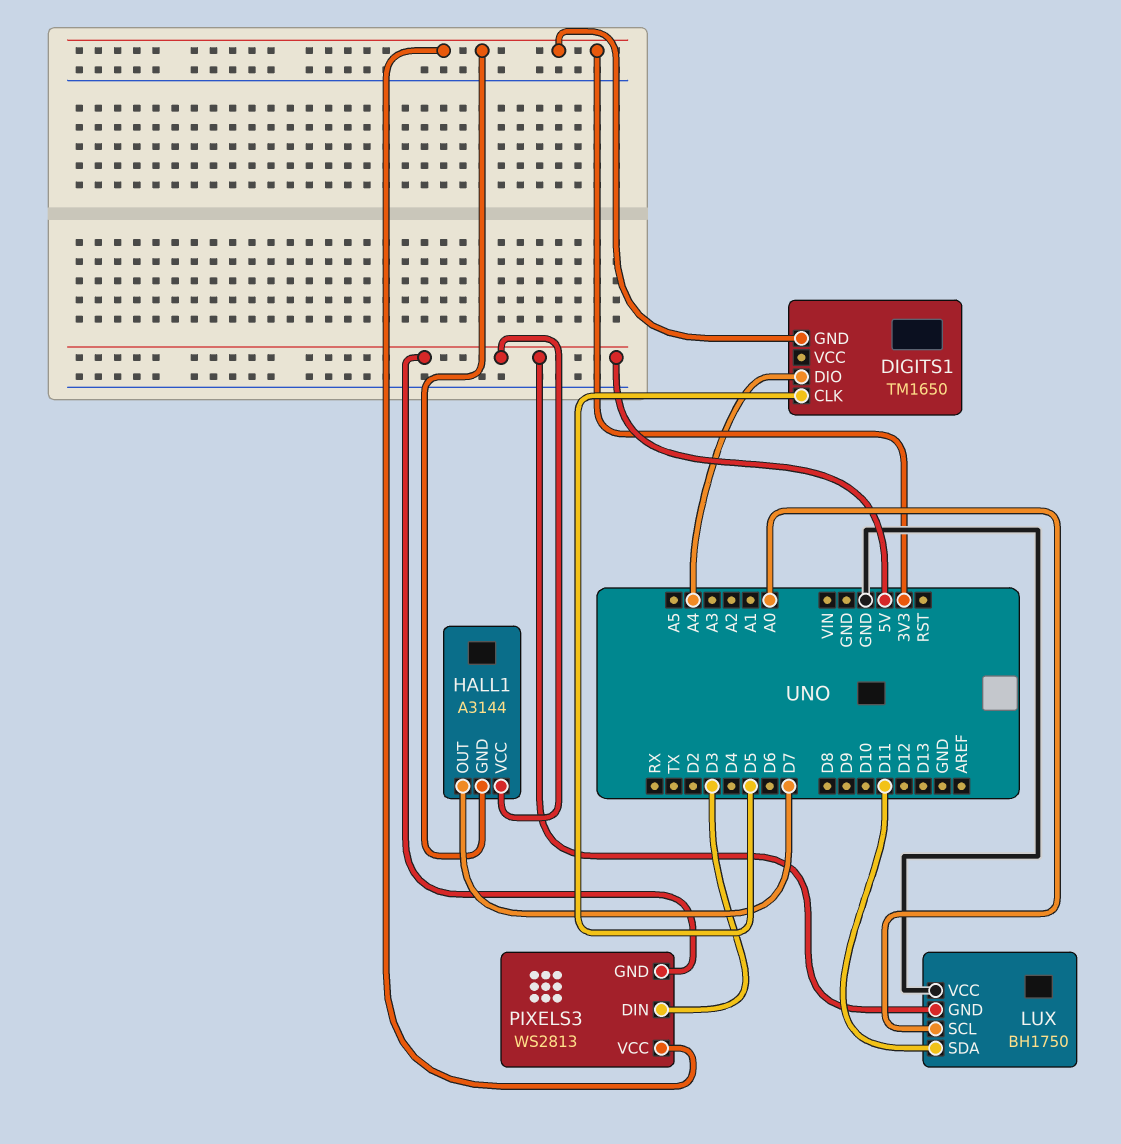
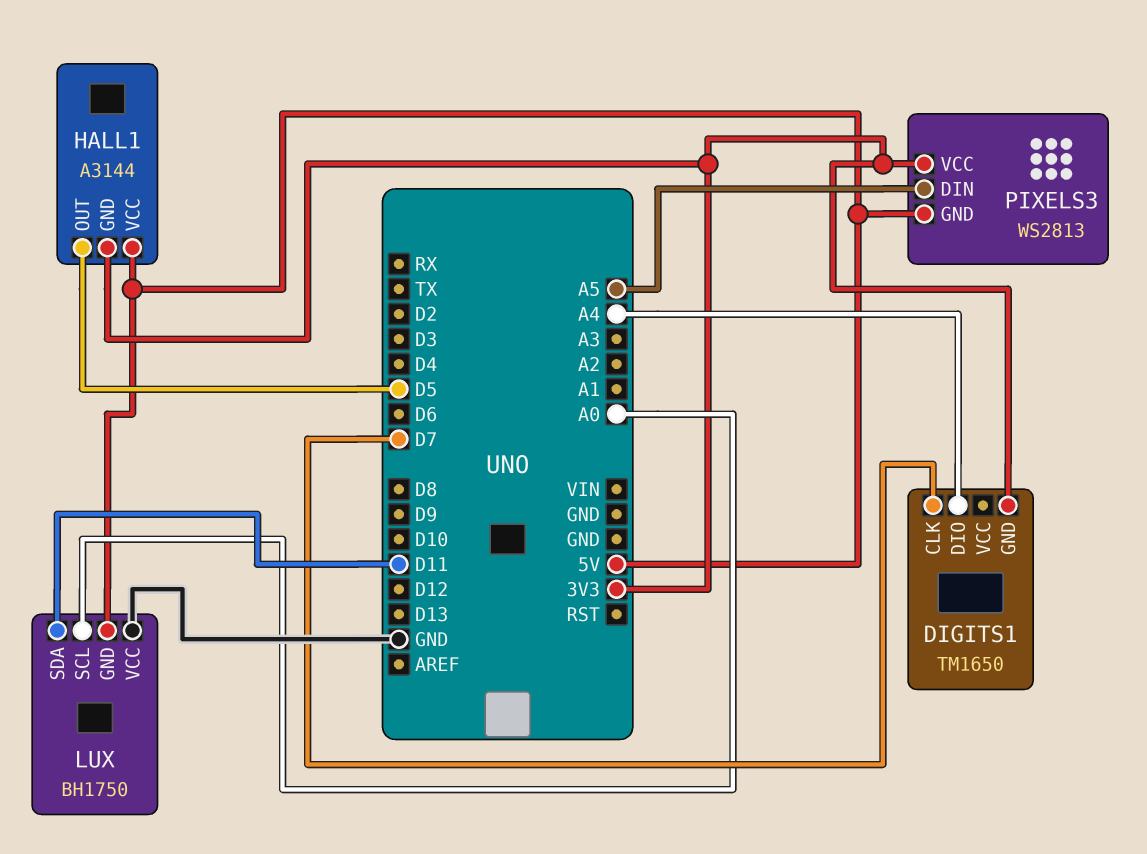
DIGITS1 pin CLK: D5 -> D7
HALL1 pin OUT: D7 -> D5
PIXELS3 pin DIN: D3 -> A5

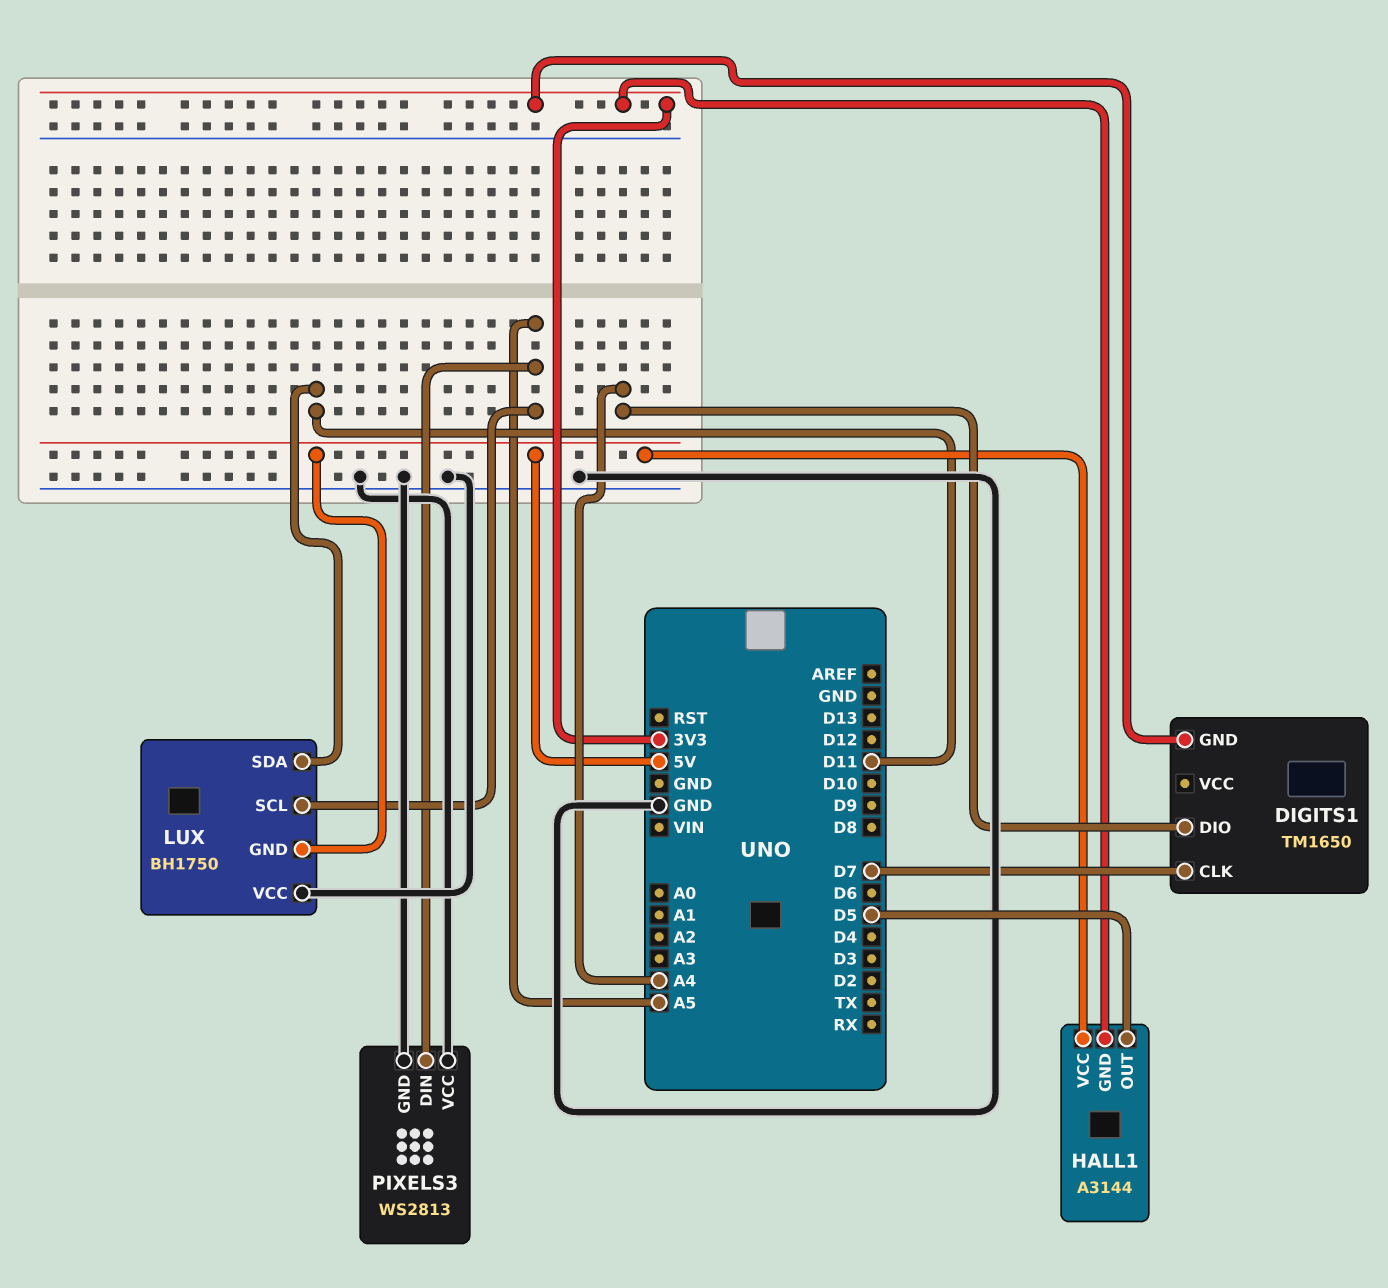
LUX pin SCL: A0 -> A5
PIXELS3 pin GND: 5V -> GND
PIXELS3 pin VCC: 3V3 -> GND

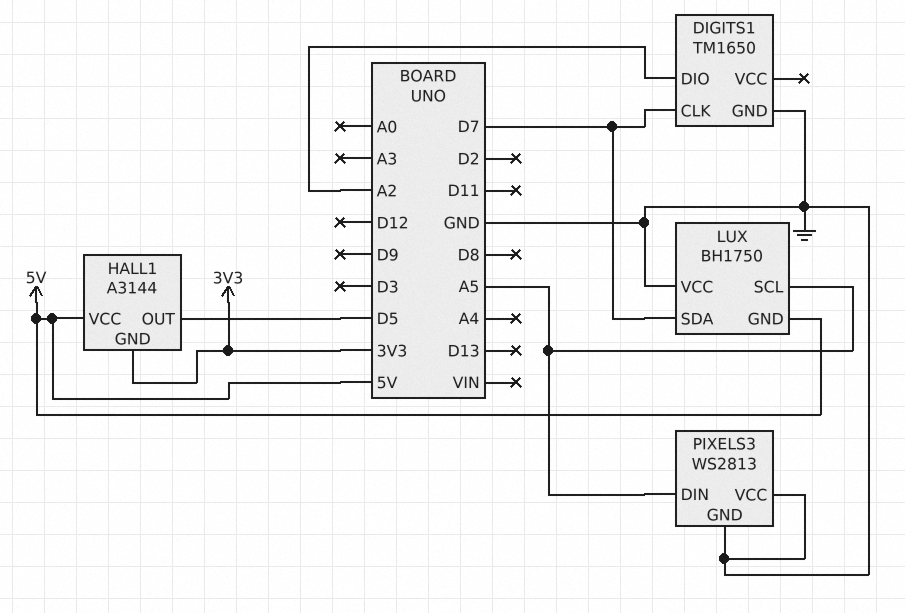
DIGITS1 pin DIO: A4 -> A2
DIGITS1 pin GND: 3V3 -> GND
LUX pin SDA: D11 -> D7

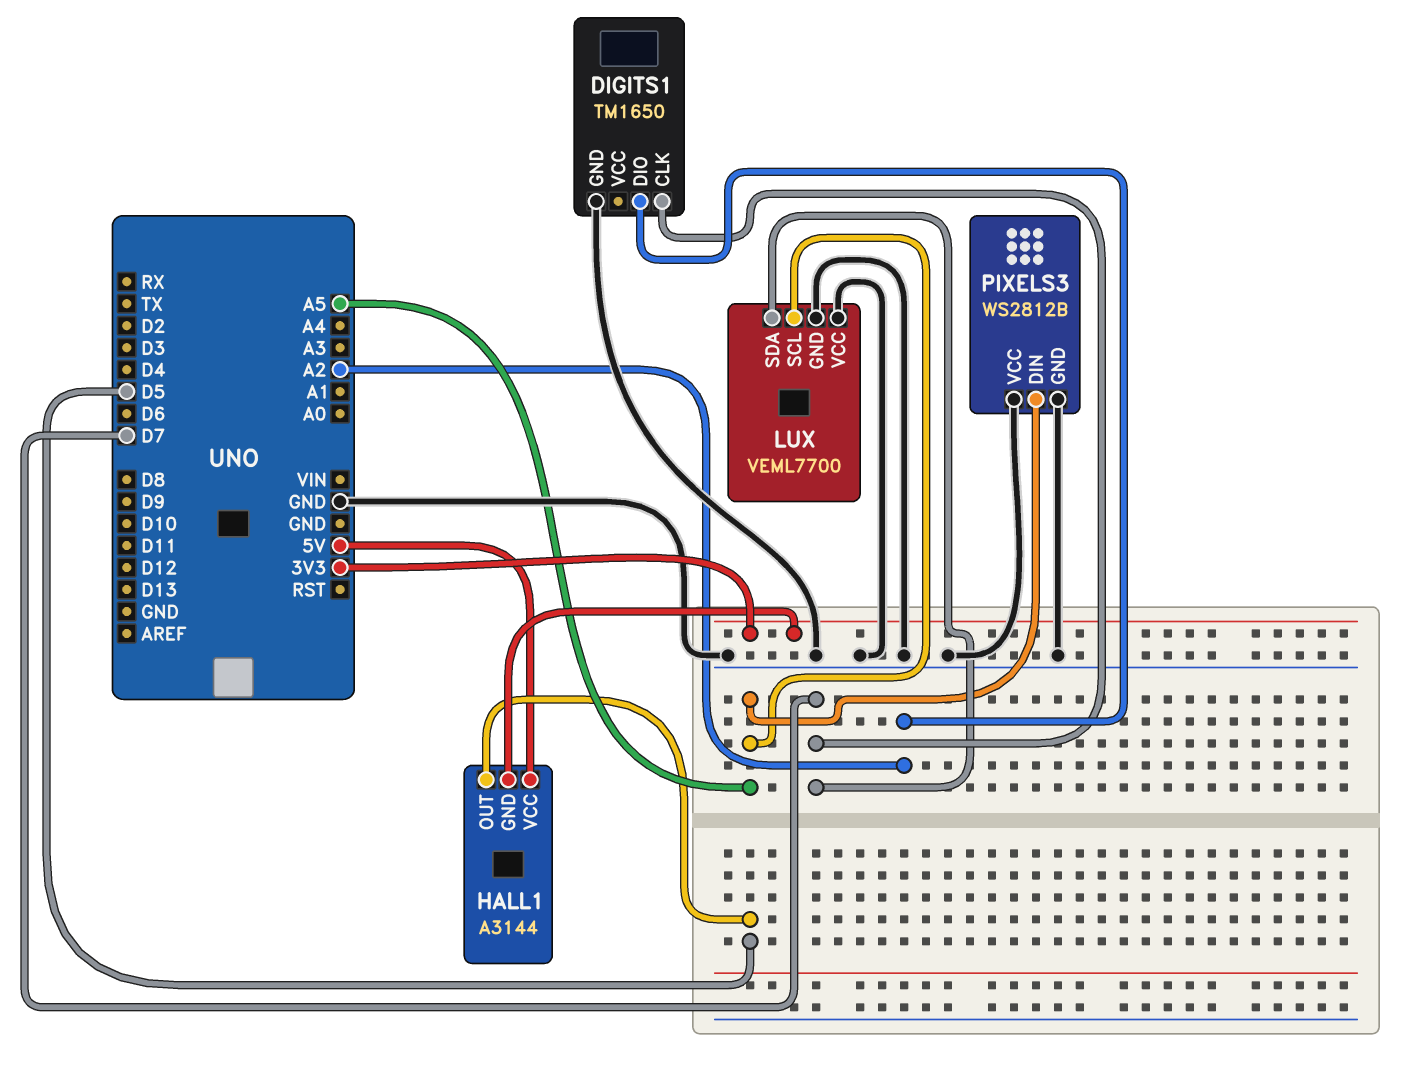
LUX: BH1750 -> VEML7700
LUX pin GND: 5V -> GND
PIXELS3: WS2813 -> WS2812B

